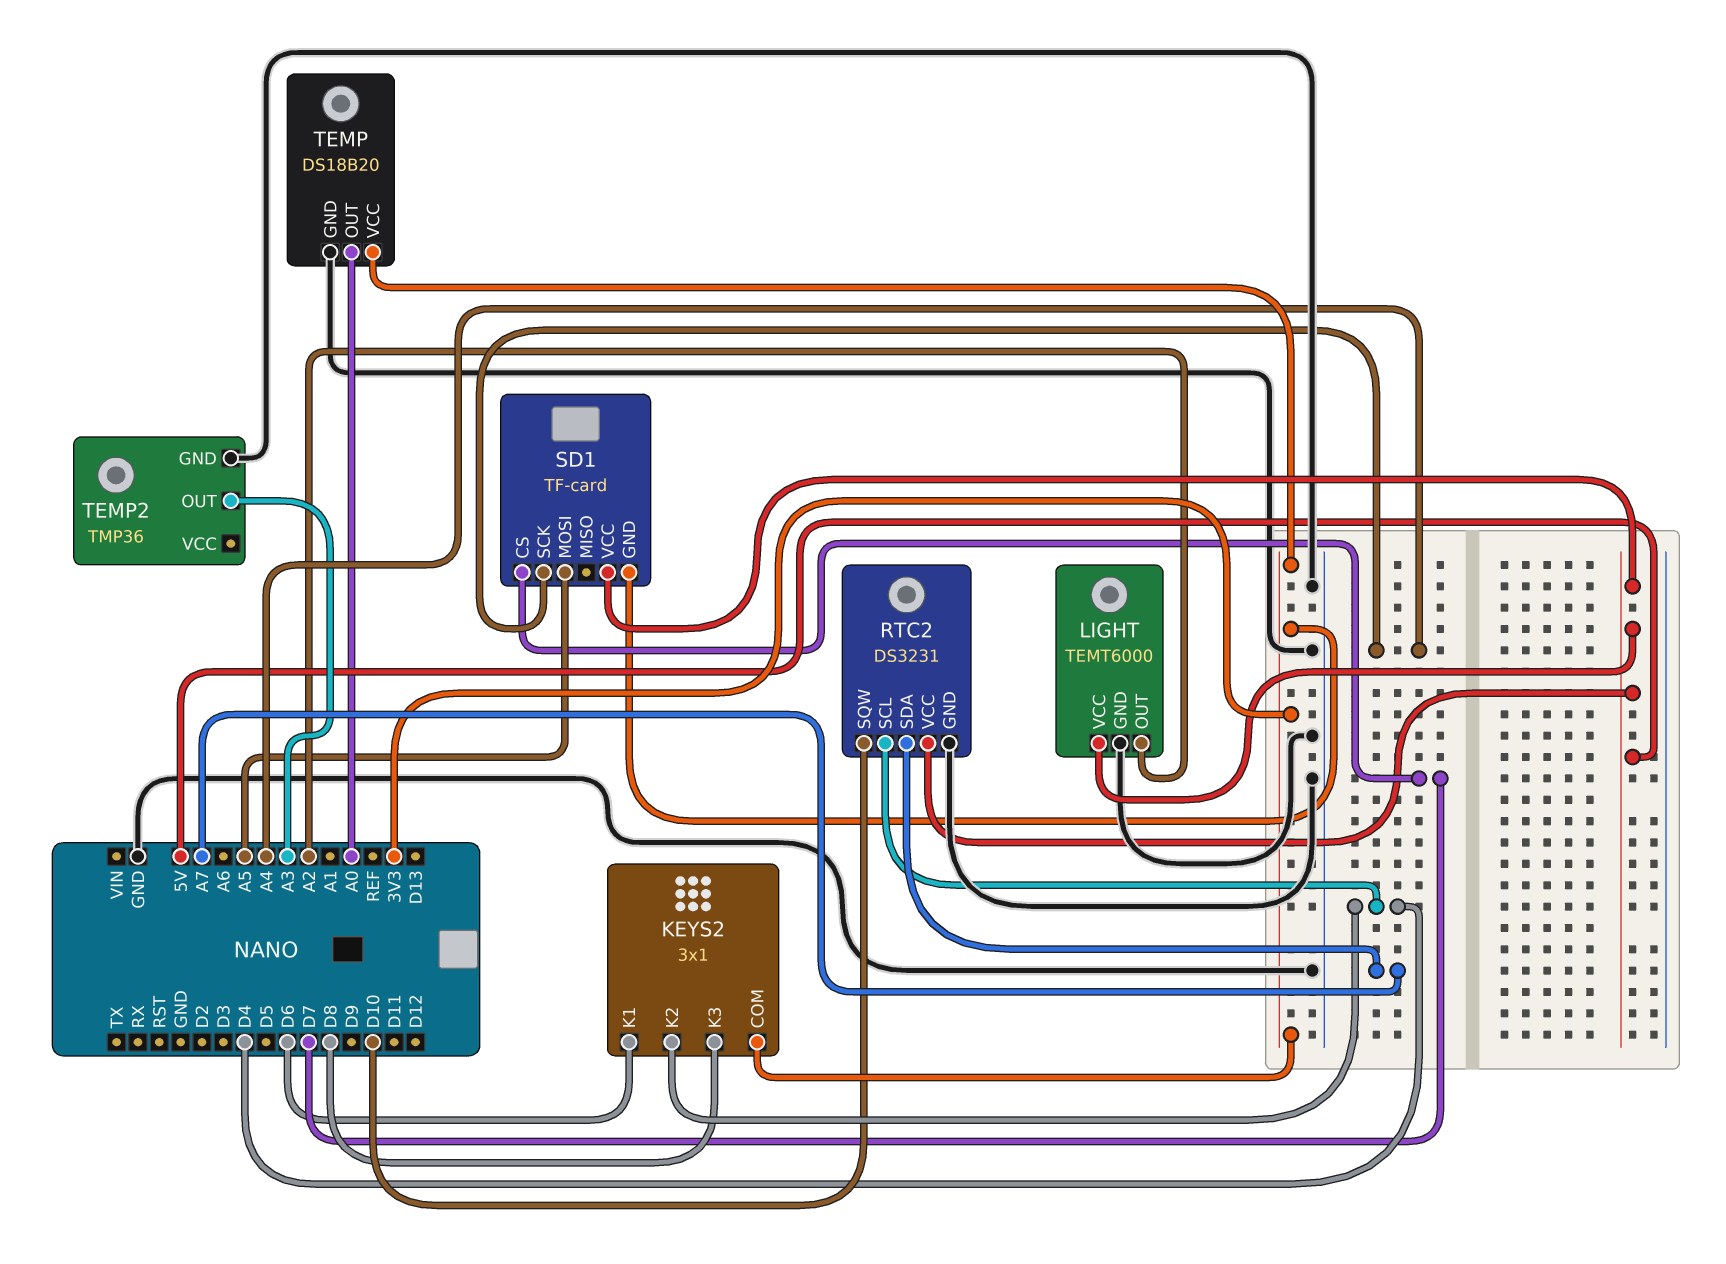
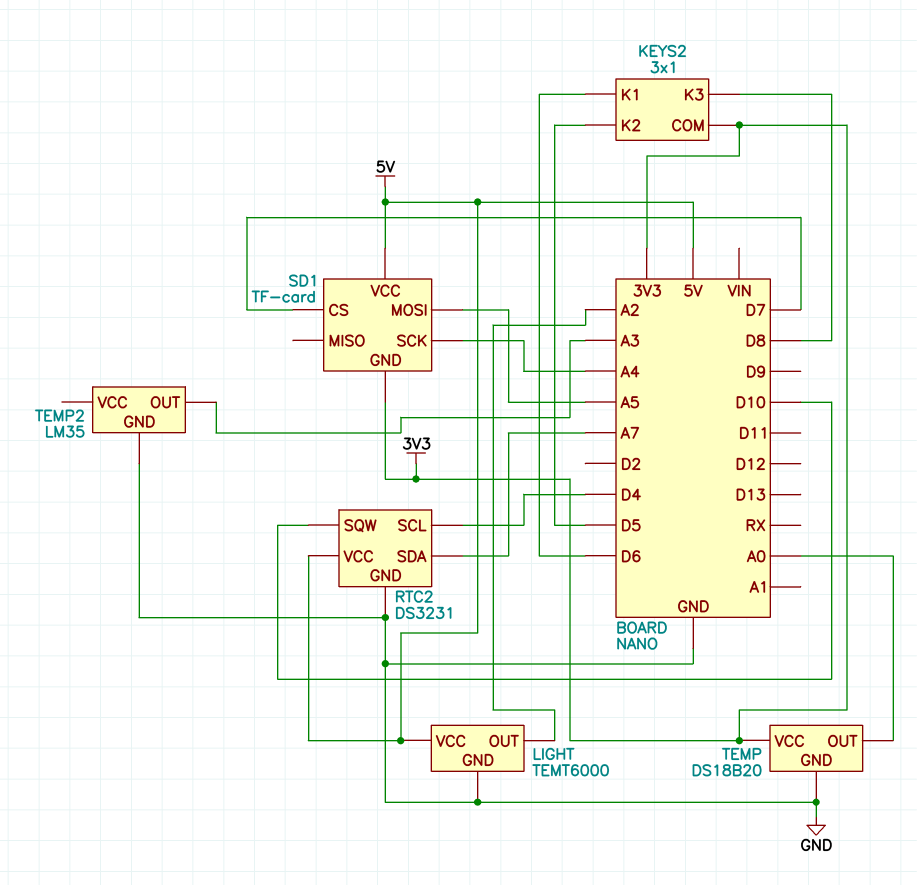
KEYS2 pin K2: D4 -> D5
TEMP2: TMP36 -> LM35

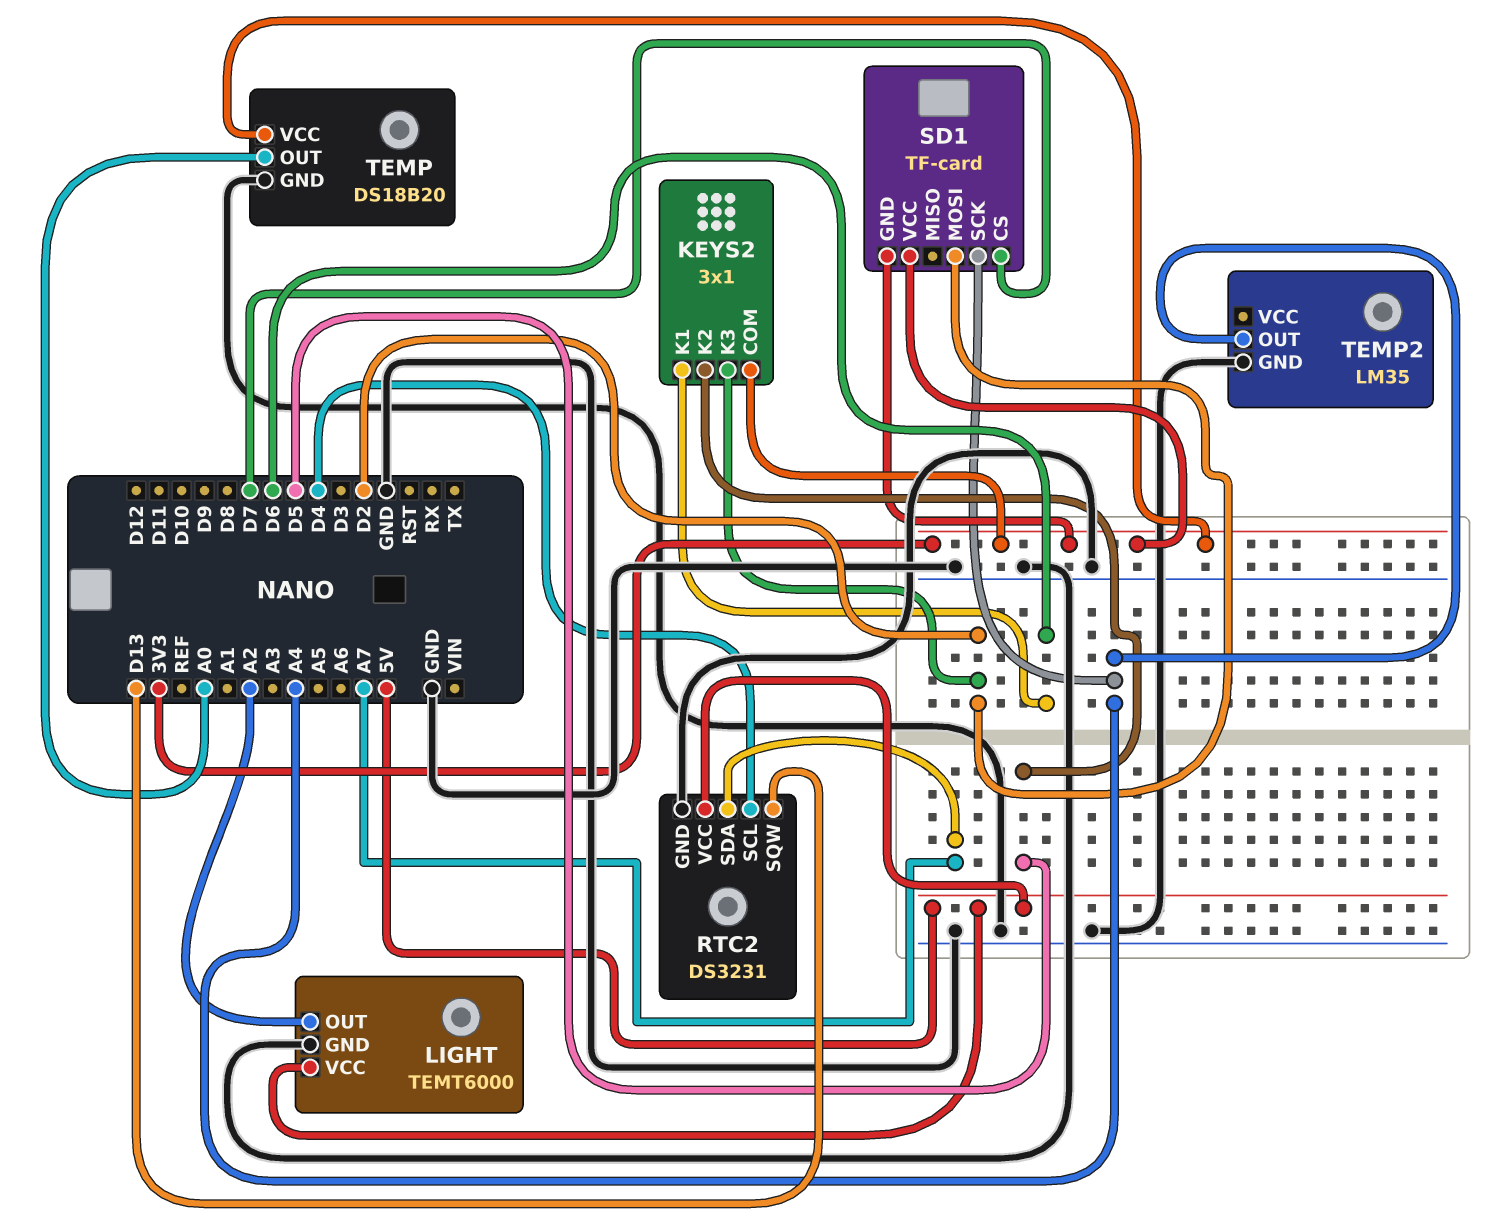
KEYS2 pin K3: D8 -> D2
RTC2 pin SQW: D10 -> D13
SD1 pin MOSI: A5 -> D2
SD1 pin VCC: 5V -> 3V3
TEMP2 pin OUT: A3 -> A4

